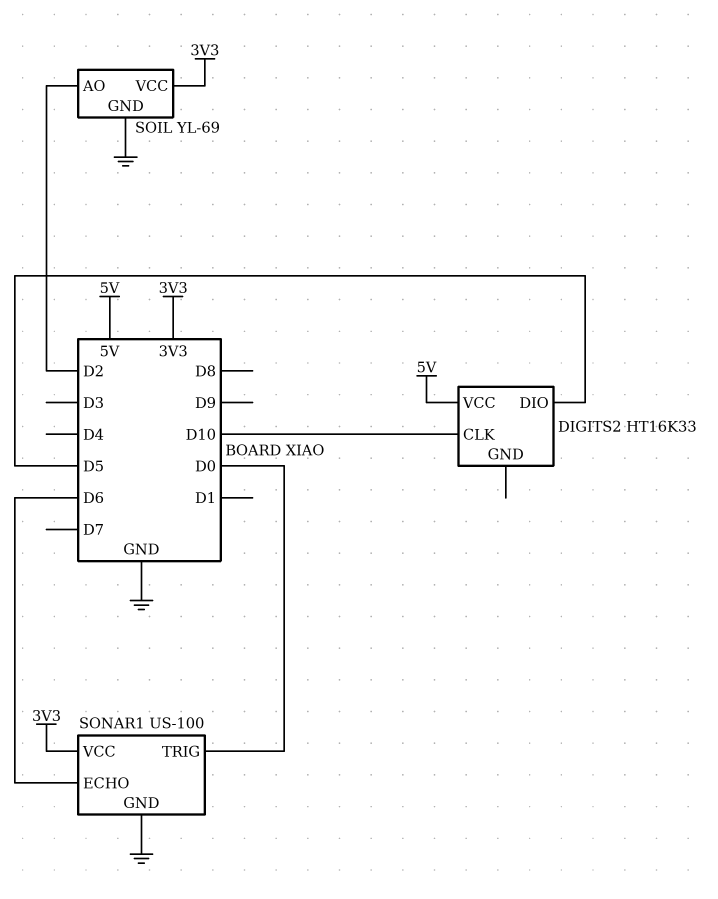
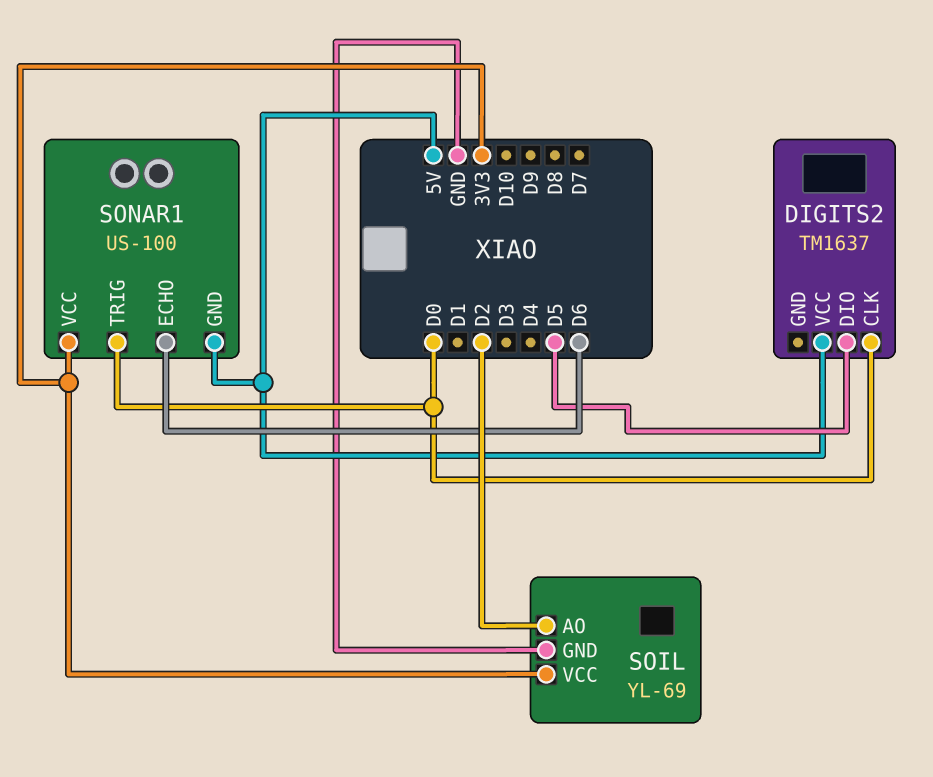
DIGITS2: HT16K33 -> TM1637
DIGITS2 pin CLK: D10 -> D0
SONAR1 pin GND: GND -> 5V

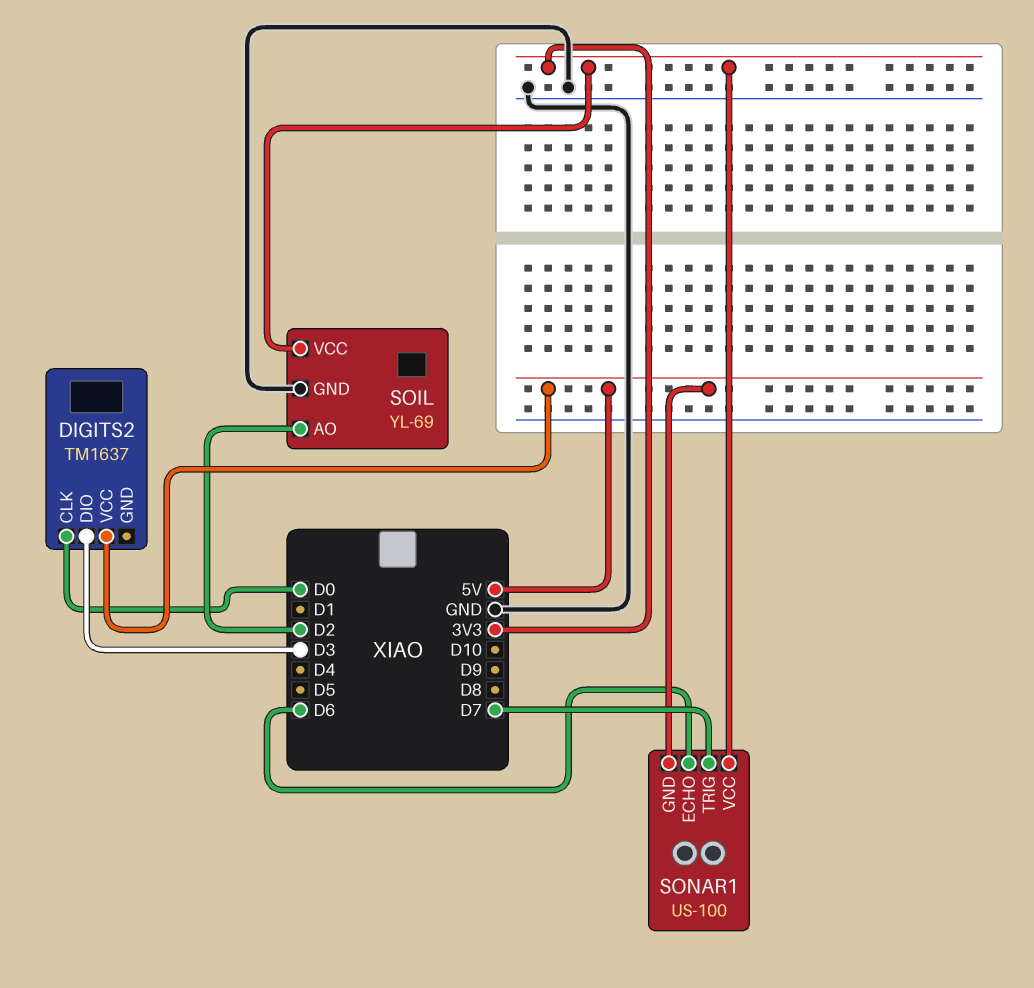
DIGITS2 pin DIO: D5 -> D3
SONAR1 pin TRIG: D0 -> D7

